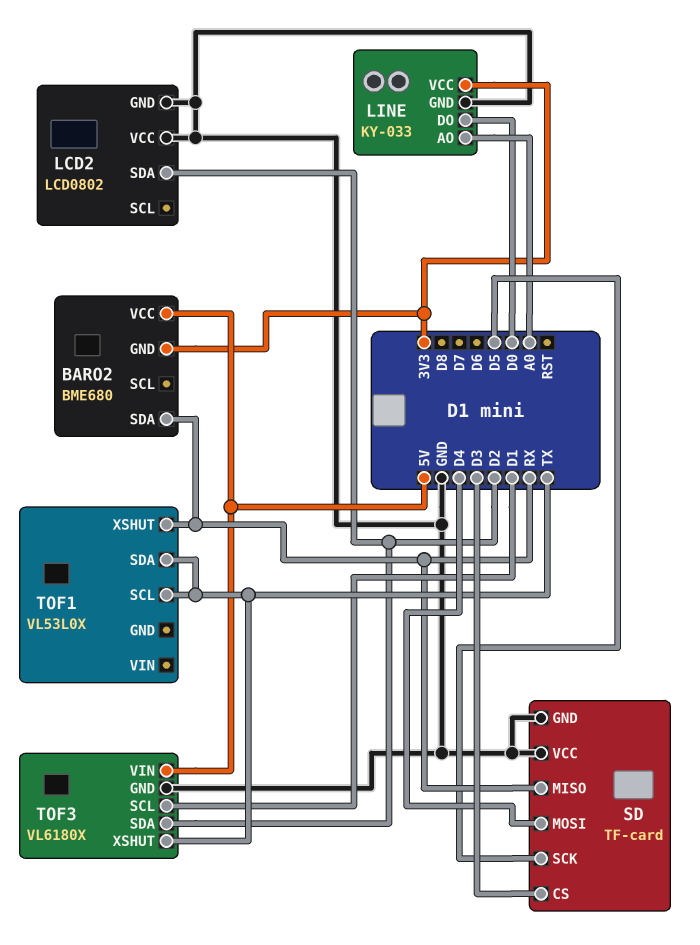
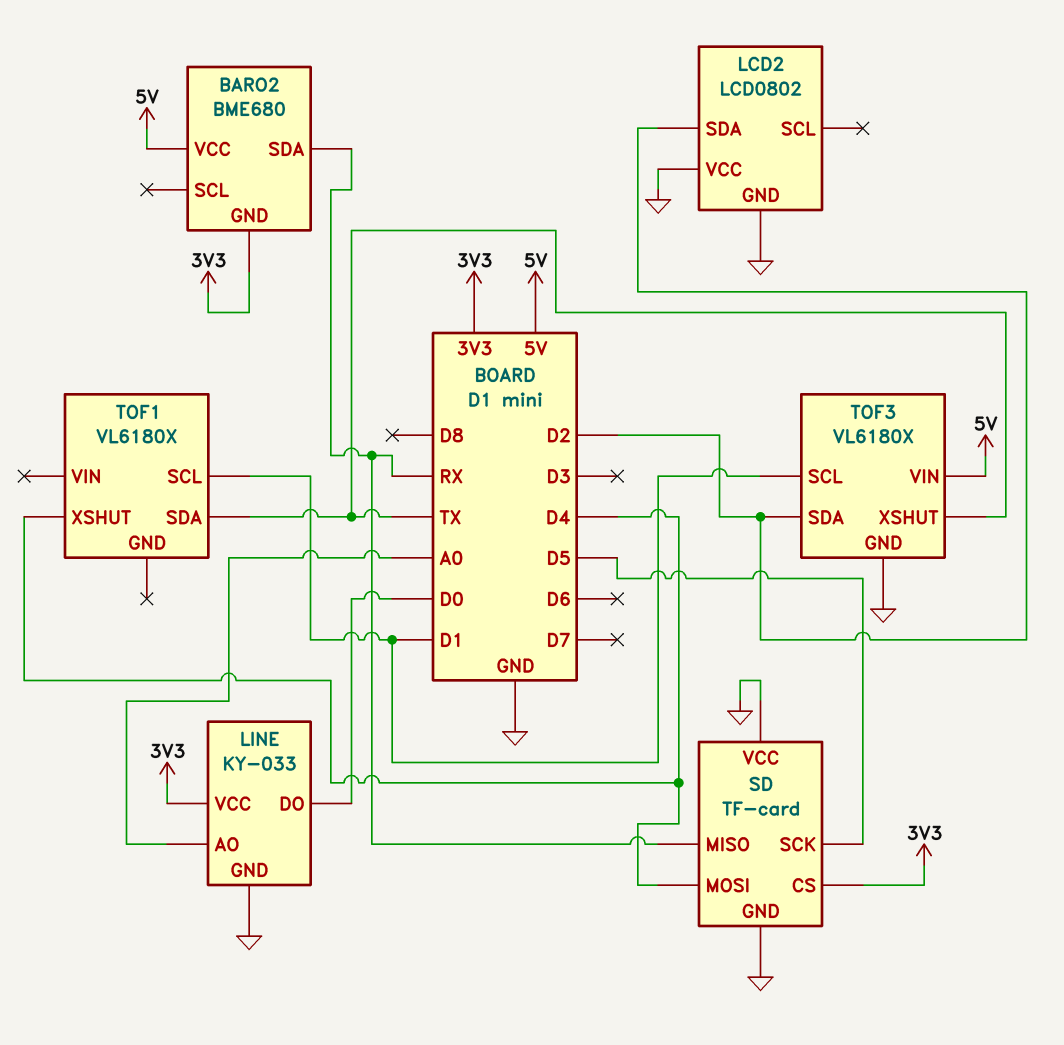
SD pin CS: D3 -> 3V3
TOF1: VL53L0X -> VL6180X
TOF1 pin SCL: TX -> D1
TOF1 pin XSHUT: RX -> D4

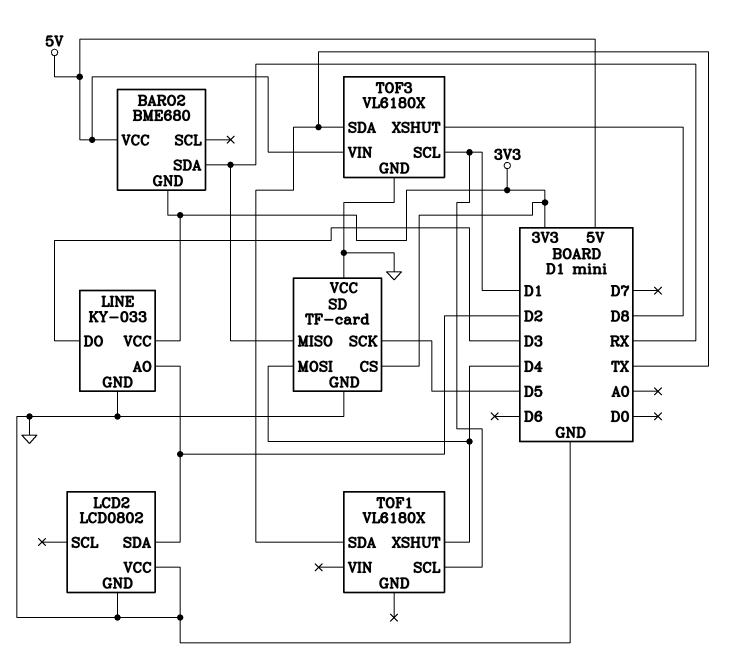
LINE pin AO: A0 -> D2
LINE pin DO: D0 -> D3
TOF3 pin SDA: D2 -> TX
TOF3 pin XSHUT: TX -> D8

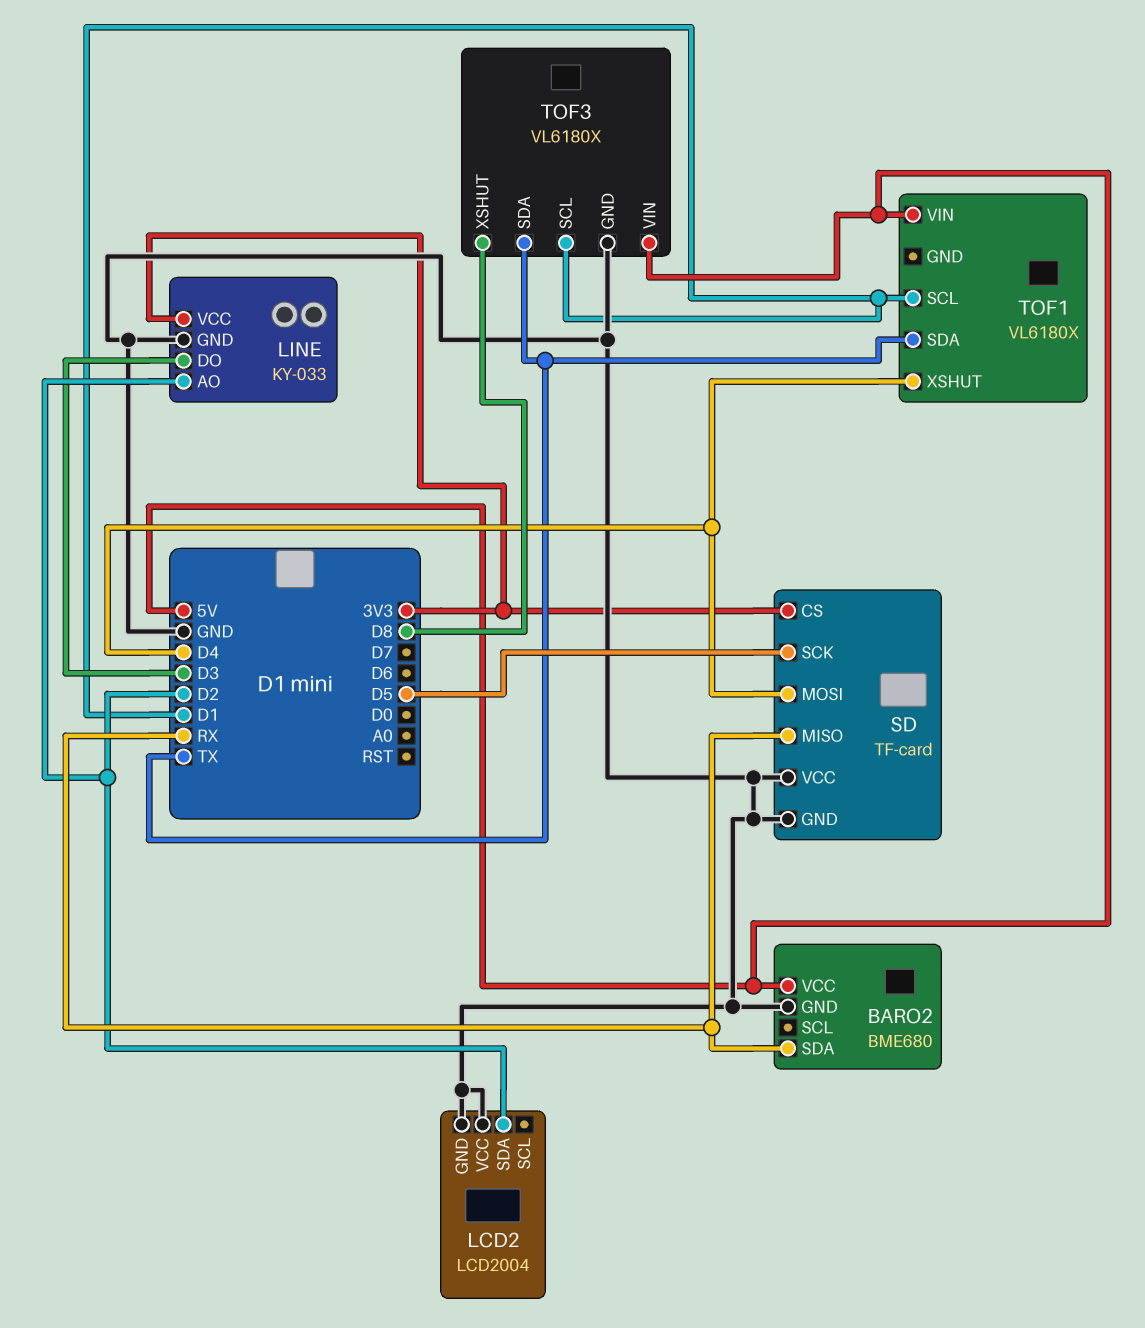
BARO2 pin GND: 3V3 -> GND
LCD2: LCD0802 -> LCD2004
TOF1 pin VIN: none -> 5V

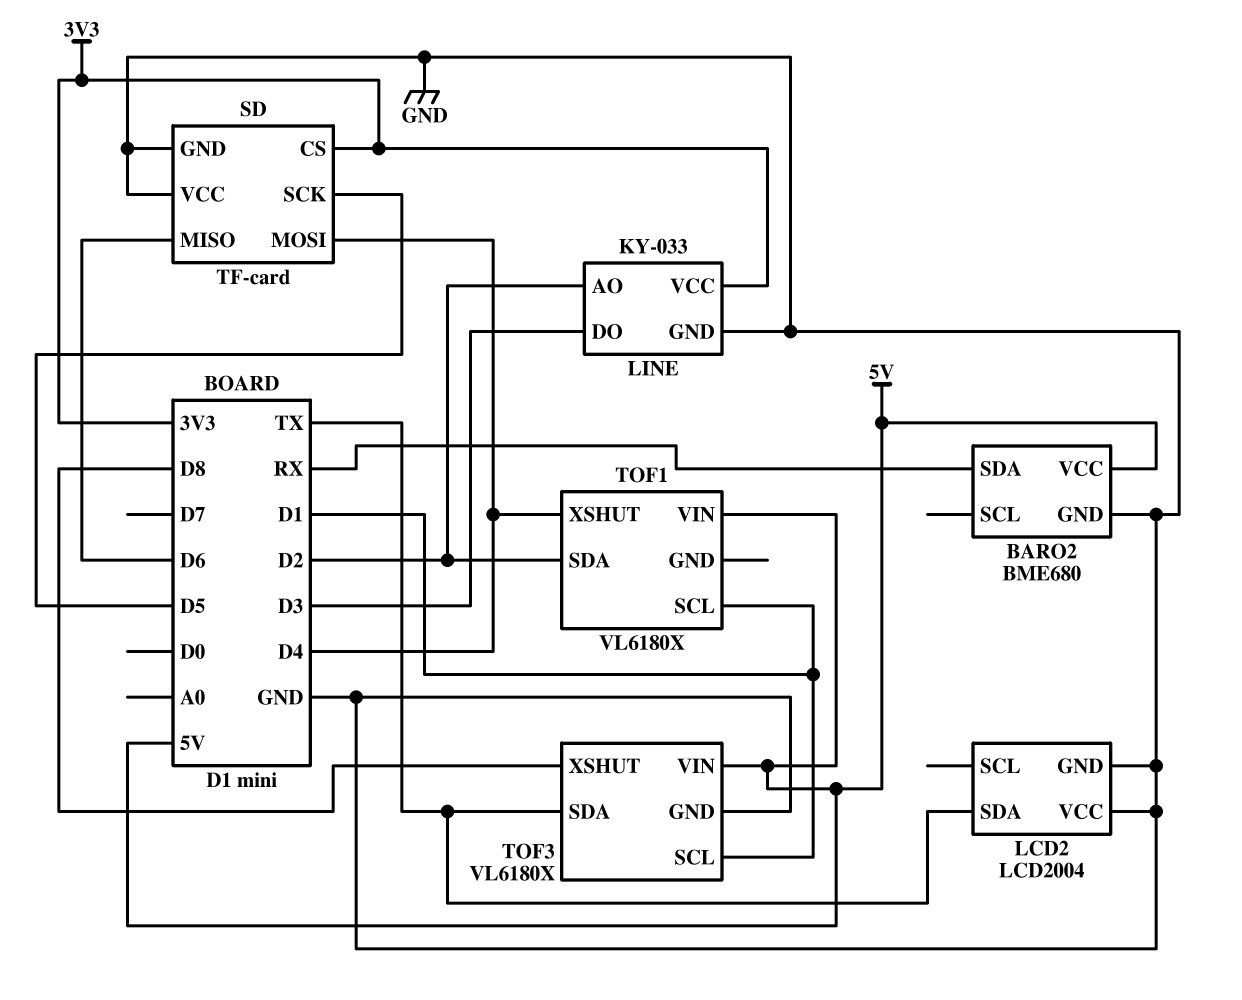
LCD2 pin SDA: D2 -> TX
SD pin MISO: RX -> D6
TOF1 pin SDA: TX -> D2

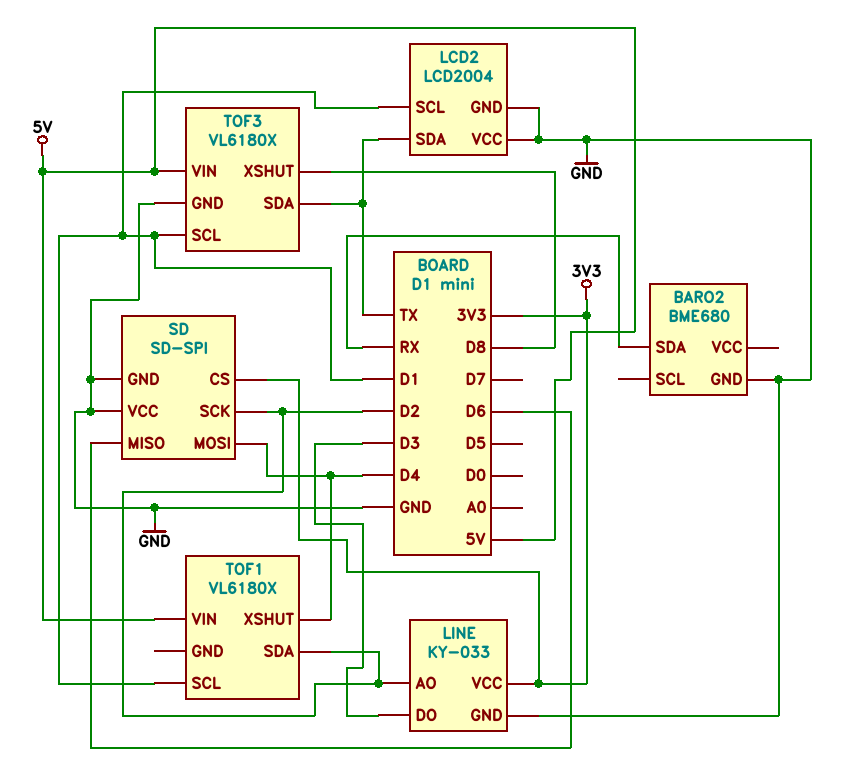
BARO2 pin VCC: 5V -> none
LCD2 pin SCL: none -> D1
SD: TF-card -> SD-SPI
SD pin SCK: D5 -> D2

